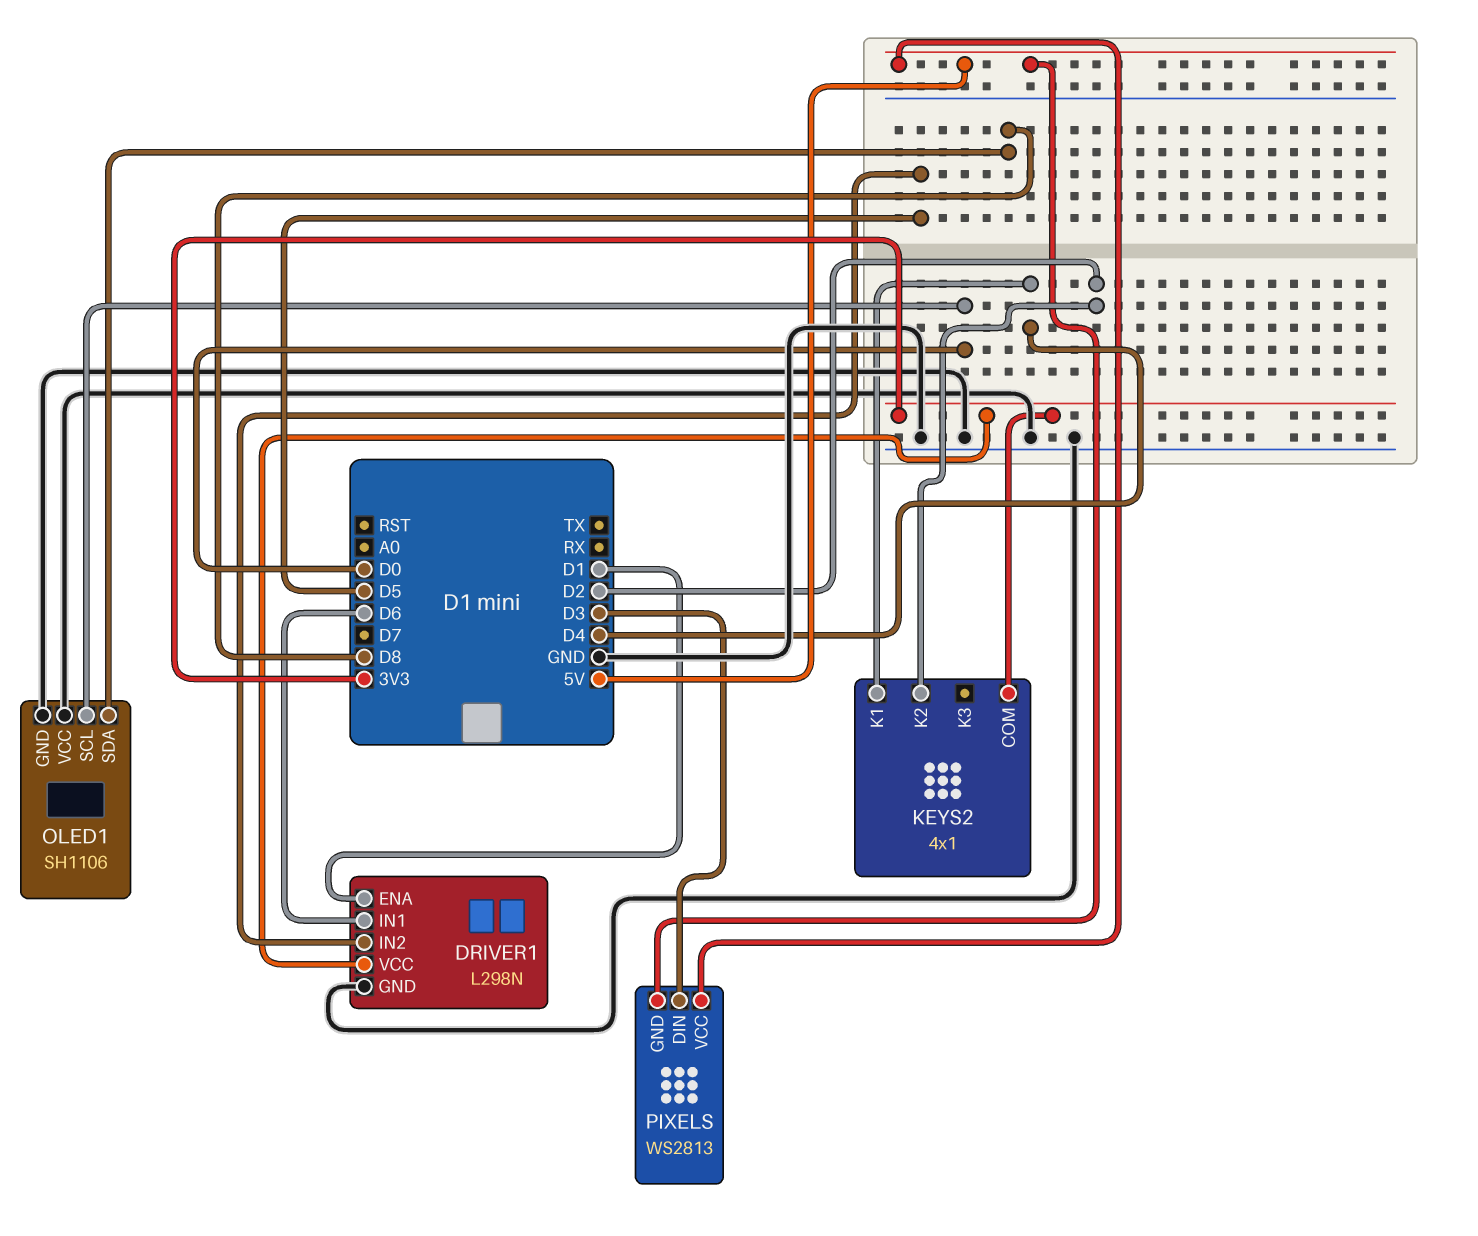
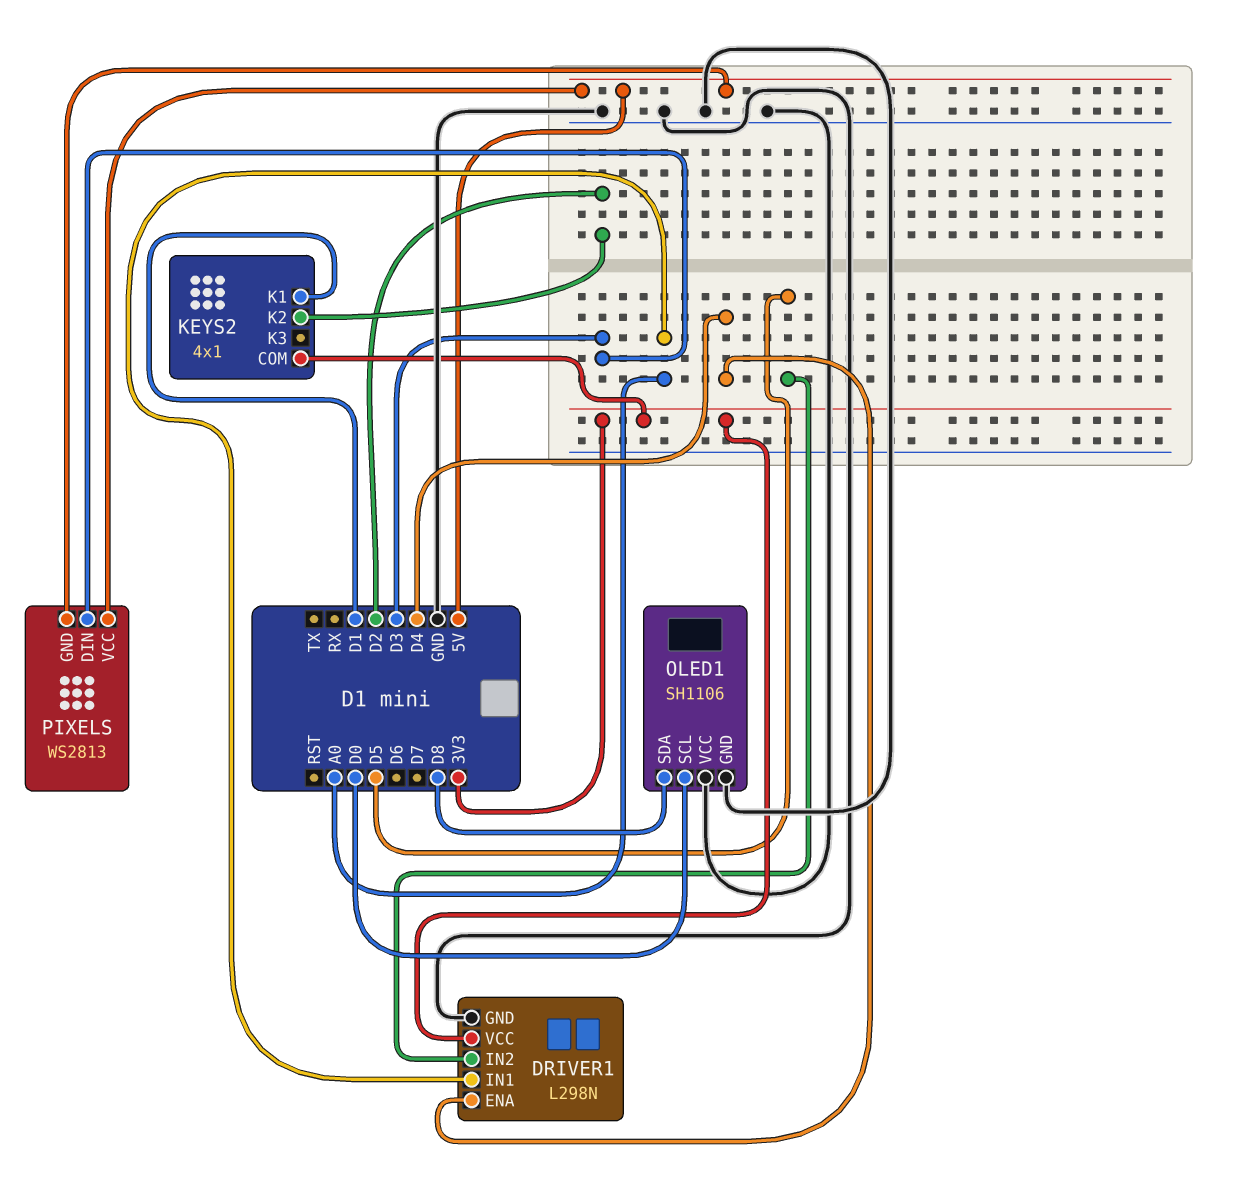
DRIVER1 pin ENA: D1 -> D4
DRIVER1 pin IN1: D6 -> A0
KEYS2 pin K1: D4 -> D1

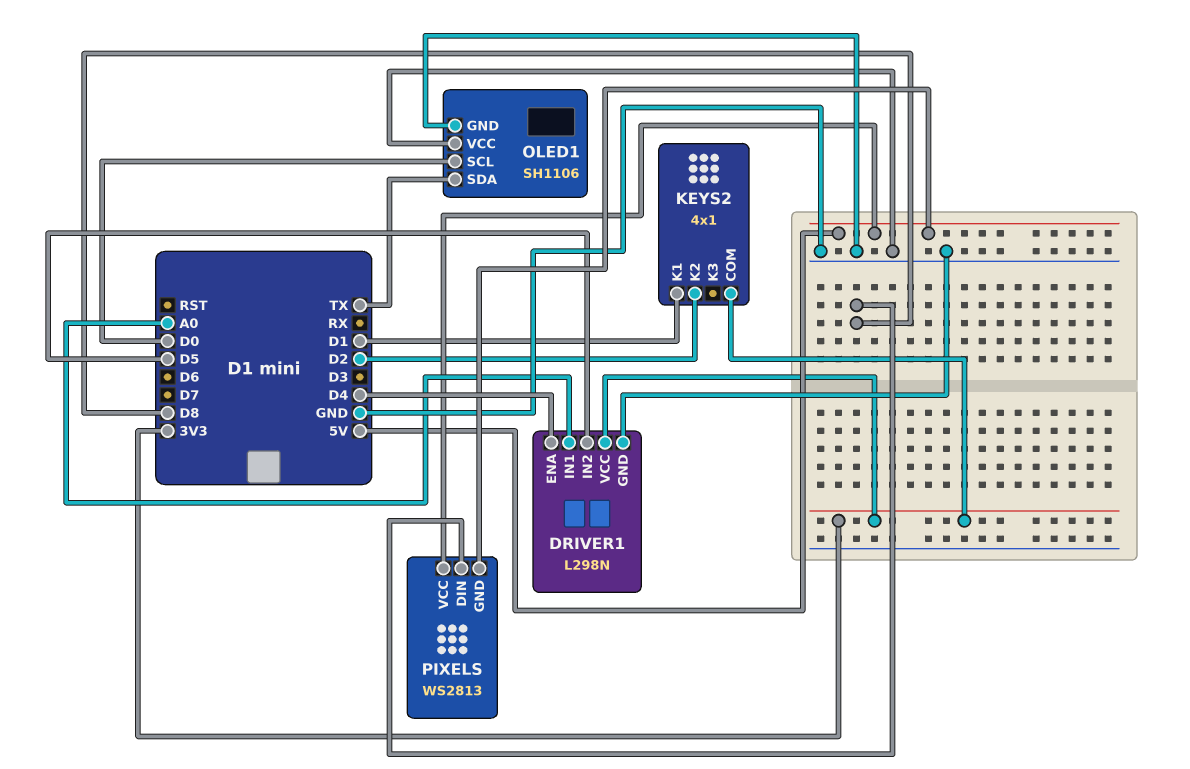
OLED1 pin SDA: D8 -> TX
PIXELS pin DIN: D3 -> D8

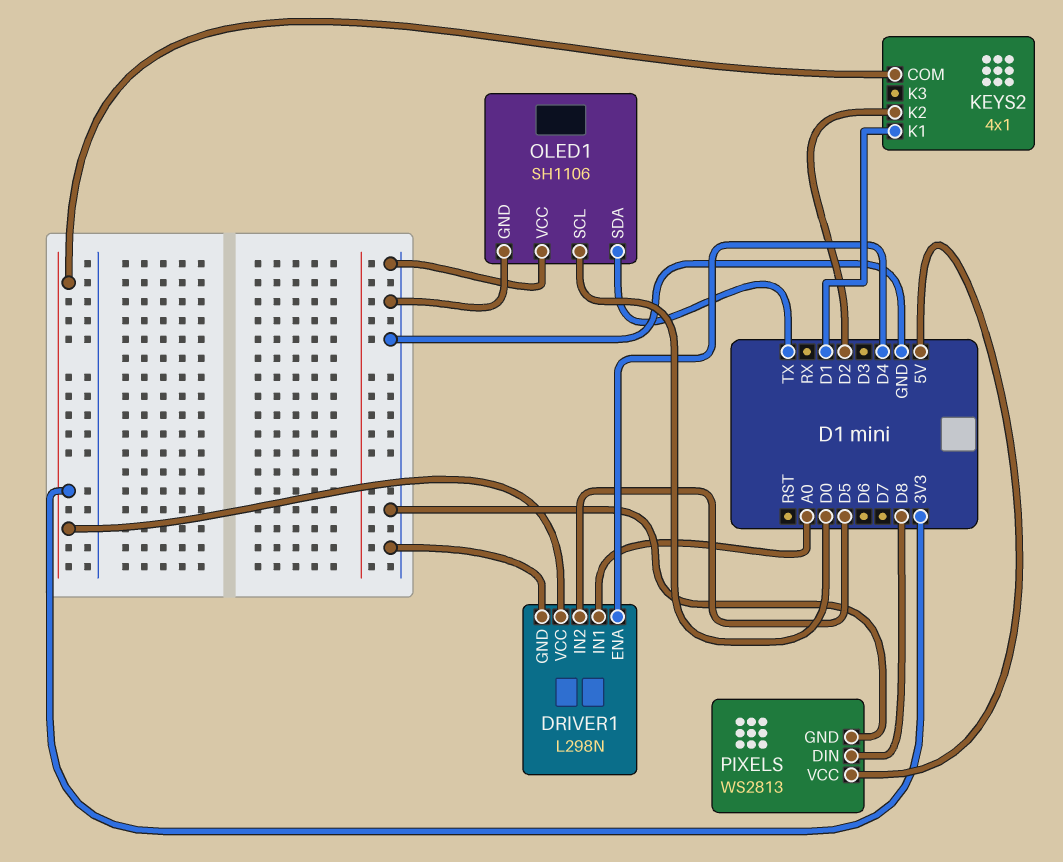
PIXELS pin GND: 5V -> GND

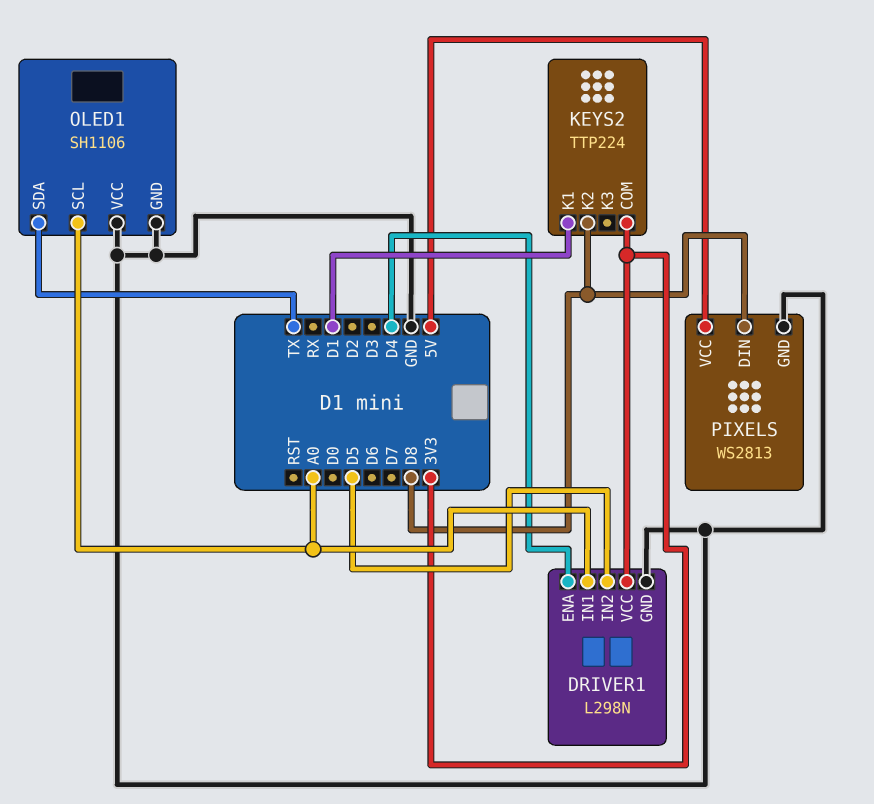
KEYS2: 4x1 -> TTP224
KEYS2 pin K2: D2 -> D8
OLED1 pin SCL: D0 -> A0

